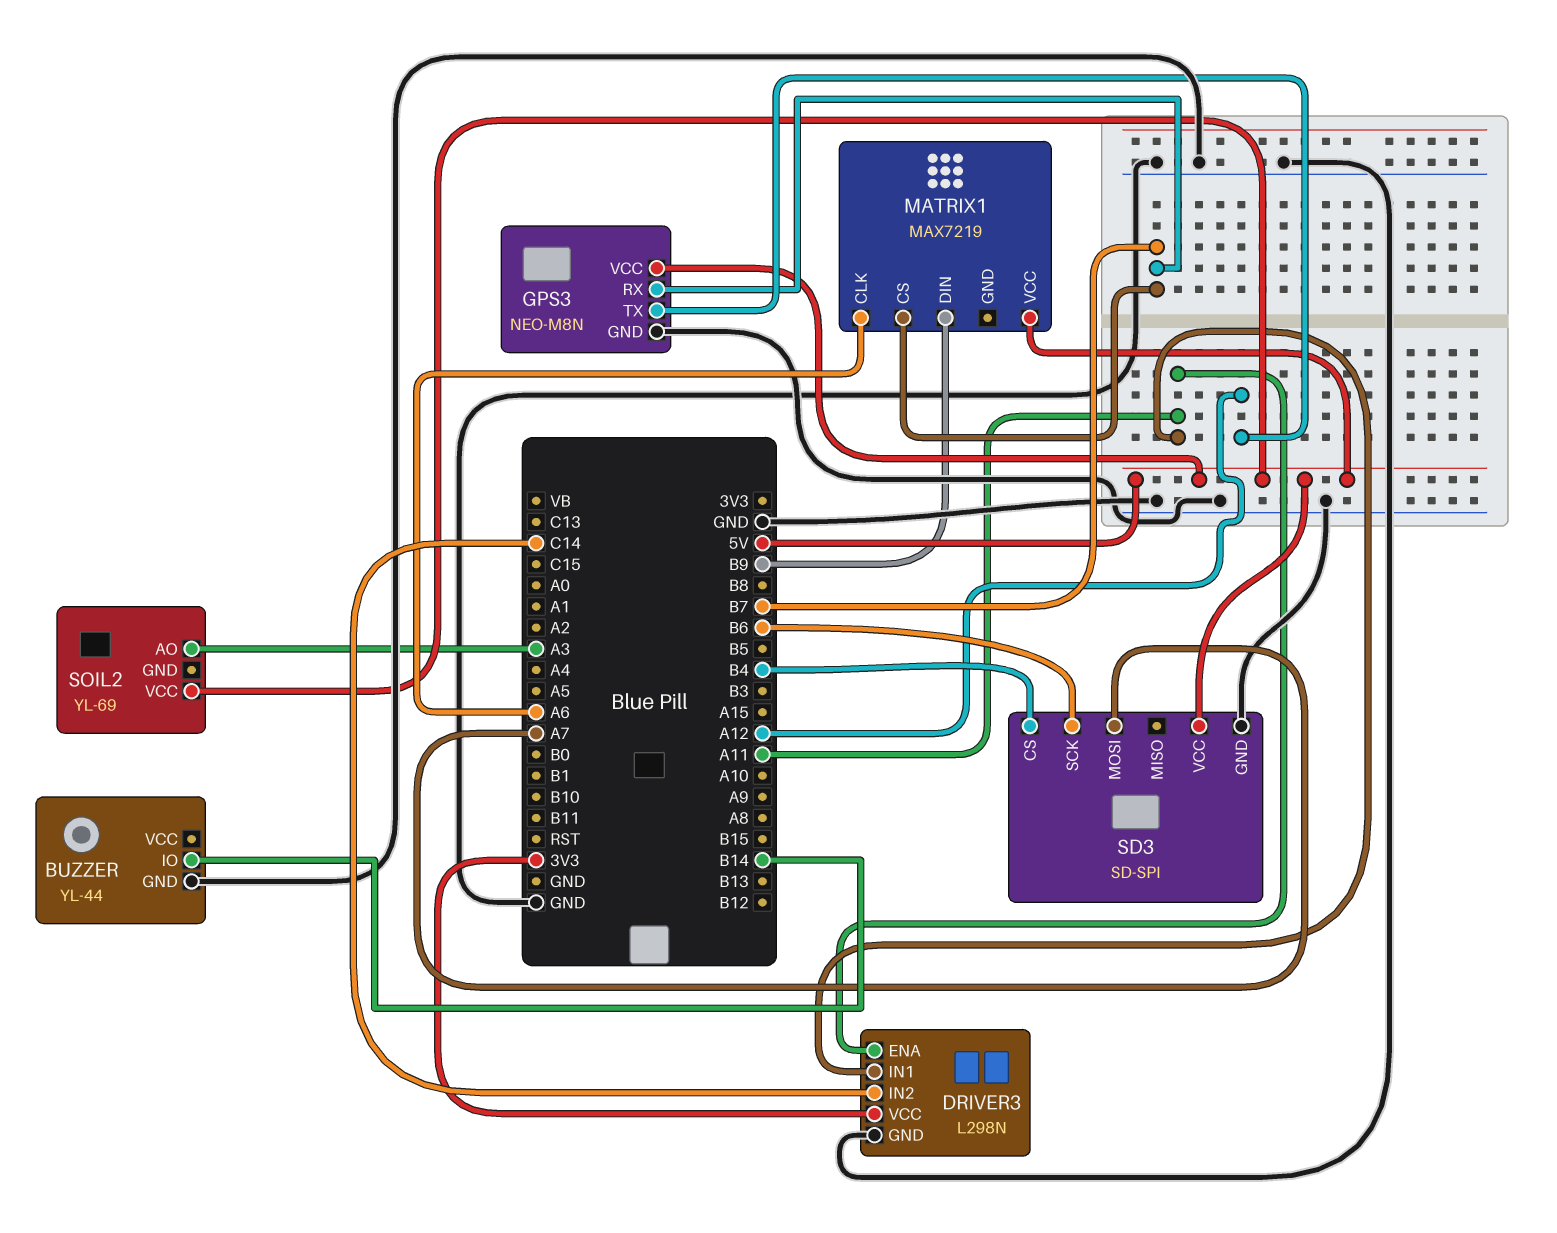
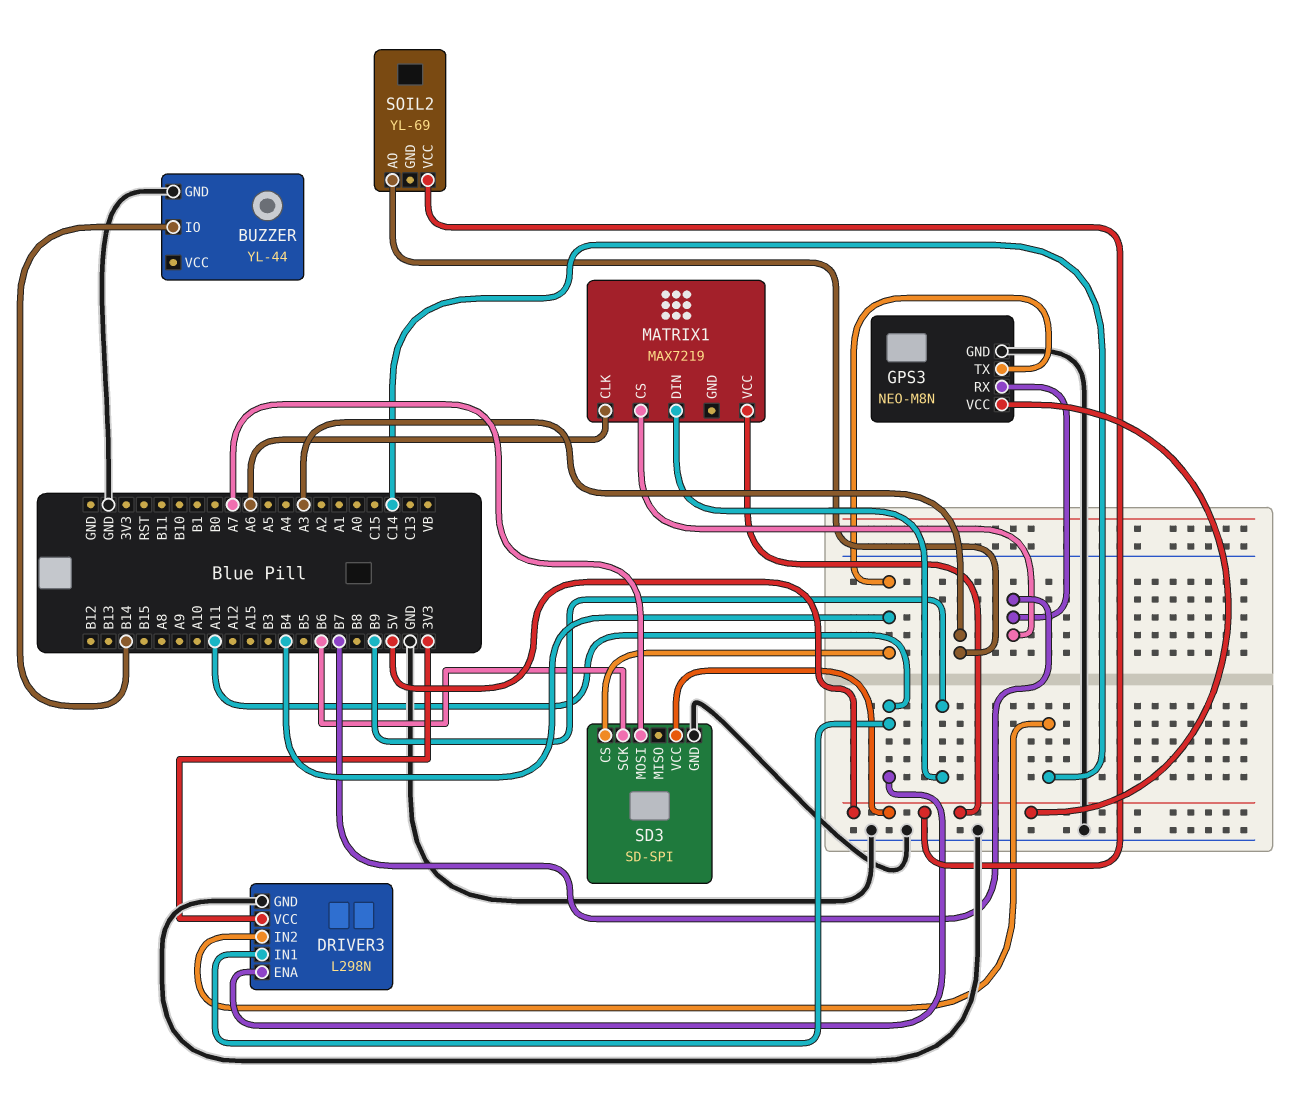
GPS3 pin TX: A12 -> B4

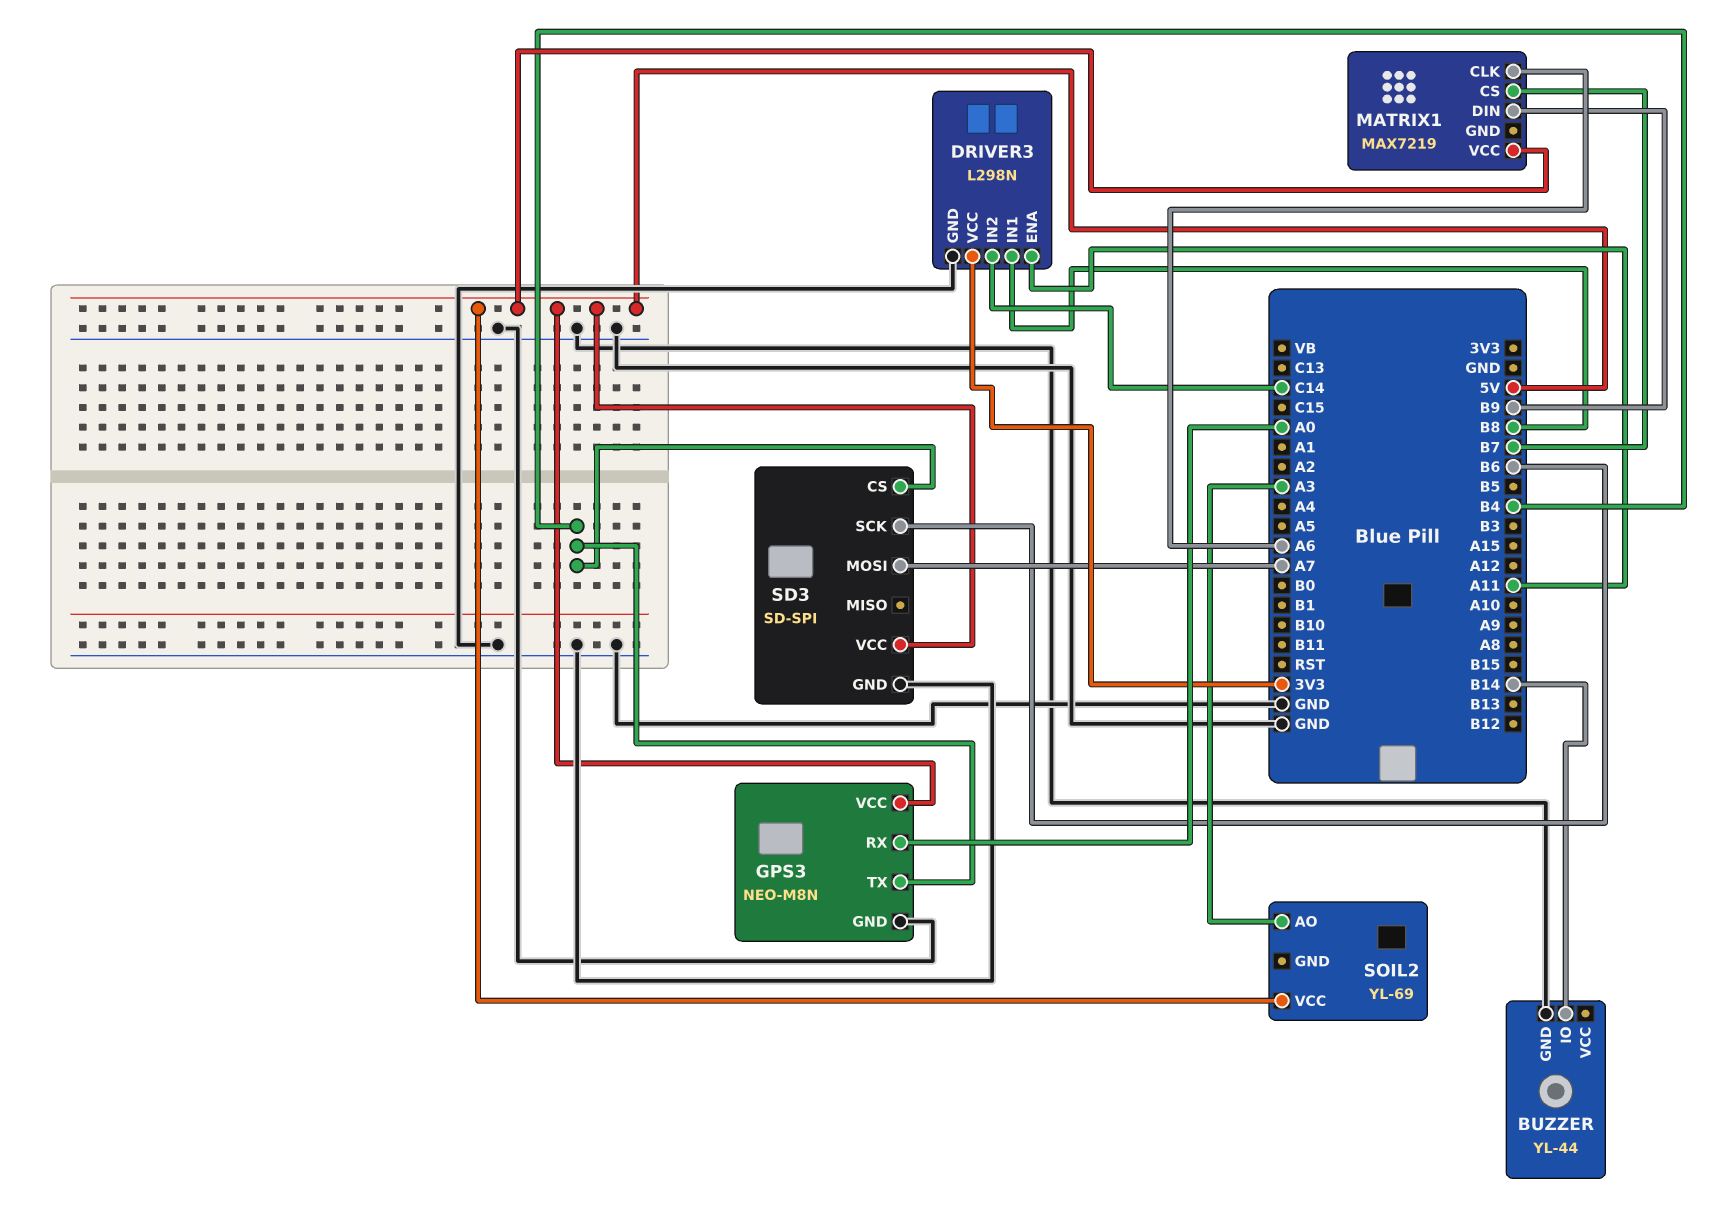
DRIVER3 pin IN1: A11 -> B8
GPS3 pin RX: B7 -> A0

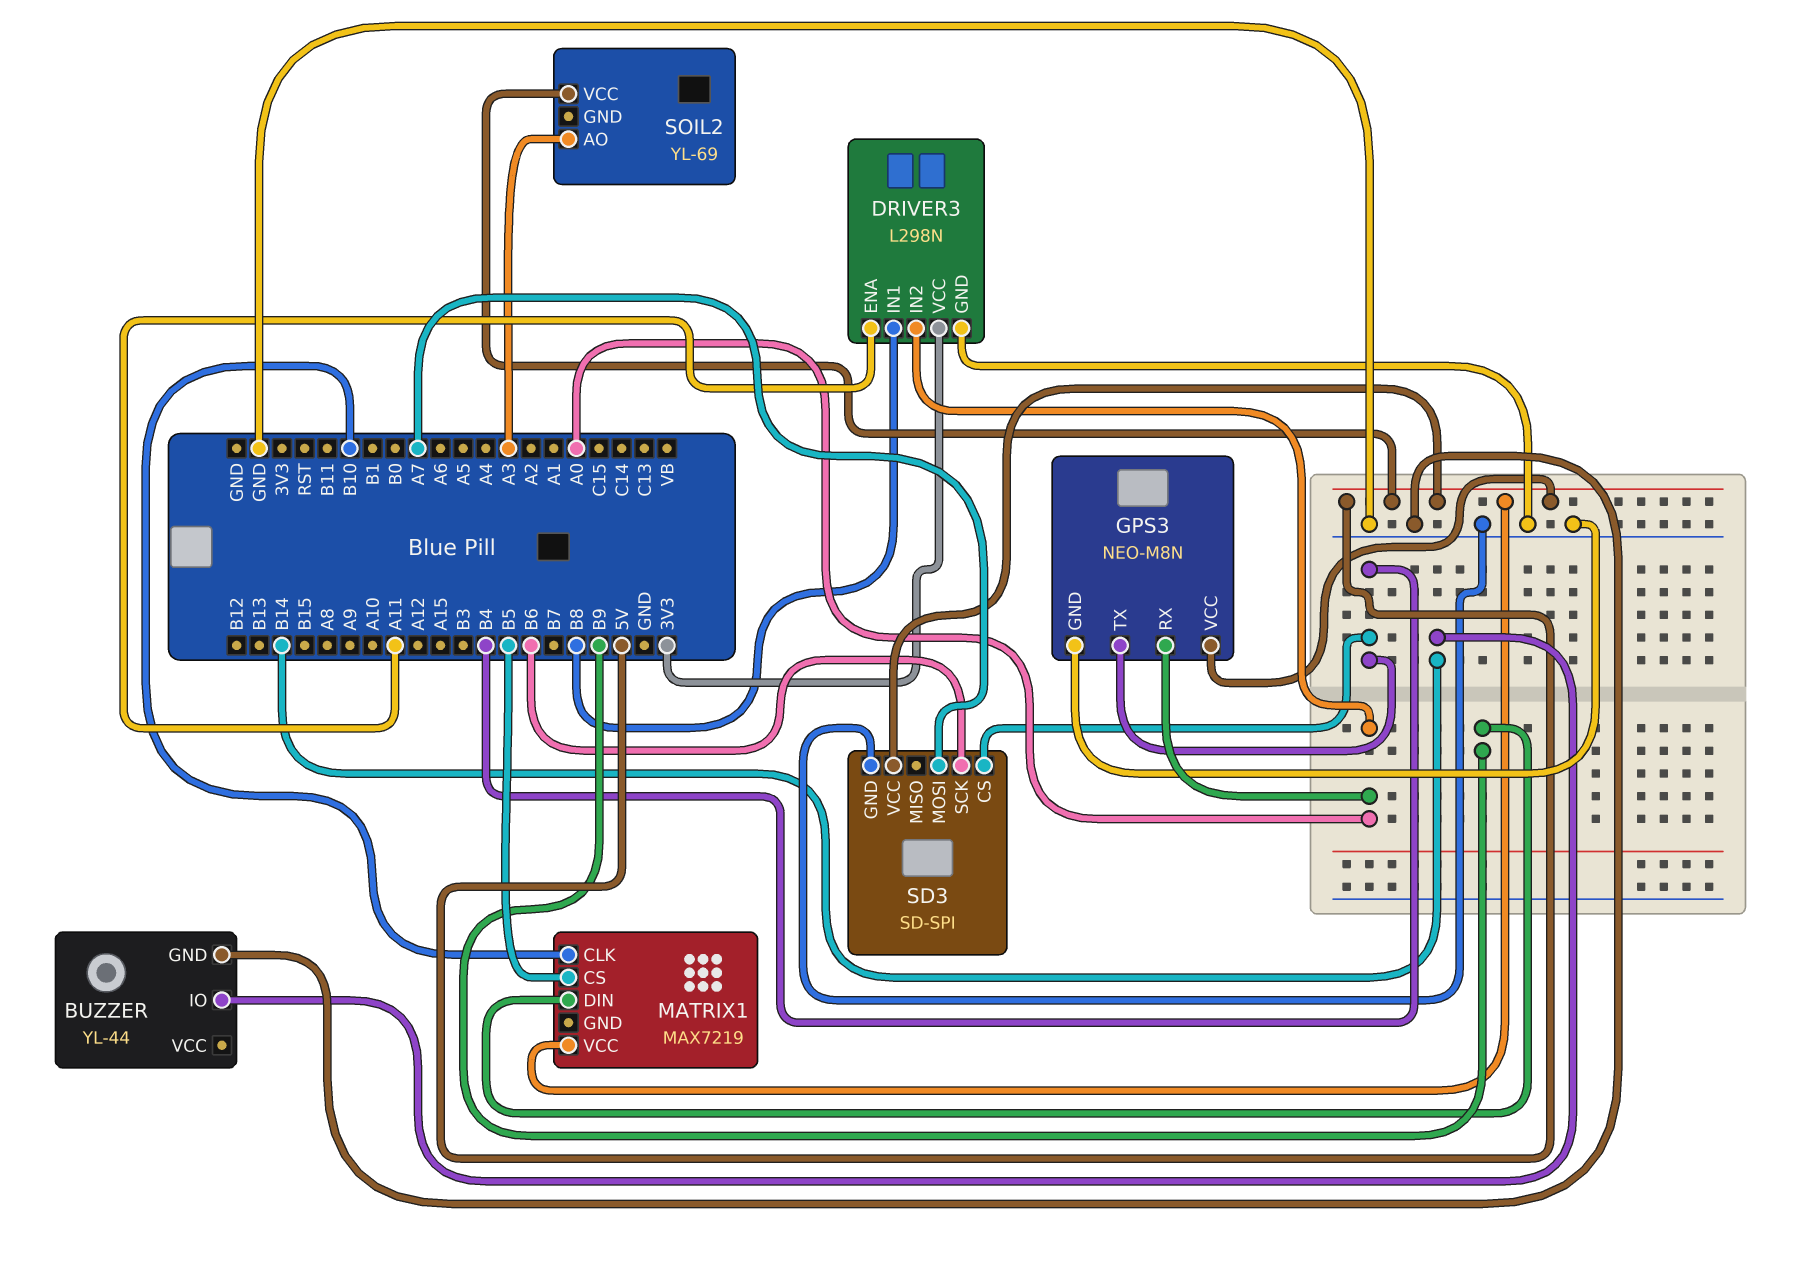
DRIVER3 pin IN2: C14 -> A0
MATRIX1 pin CLK: A6 -> B10
MATRIX1 pin CS: B7 -> B5

